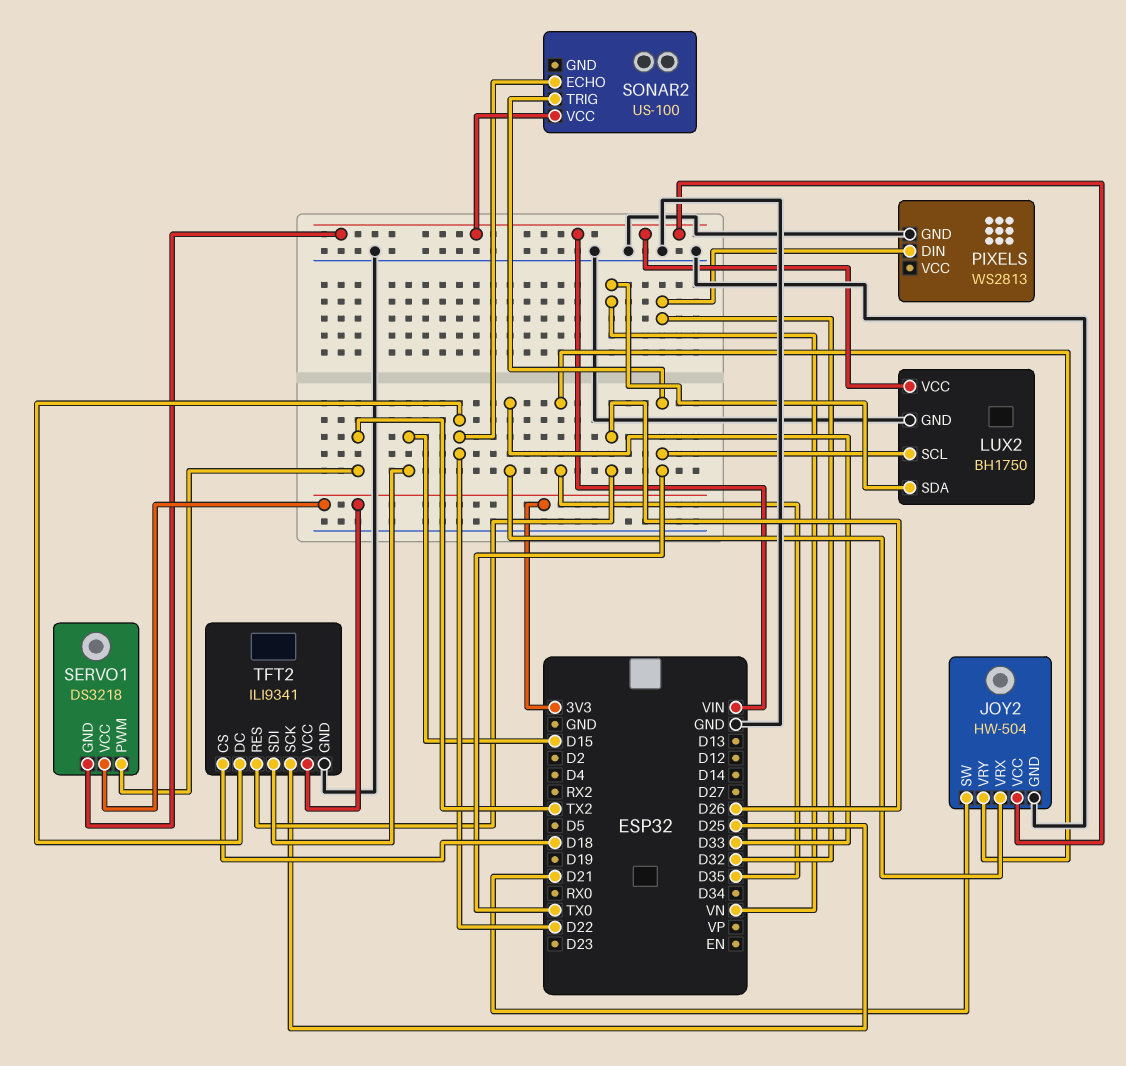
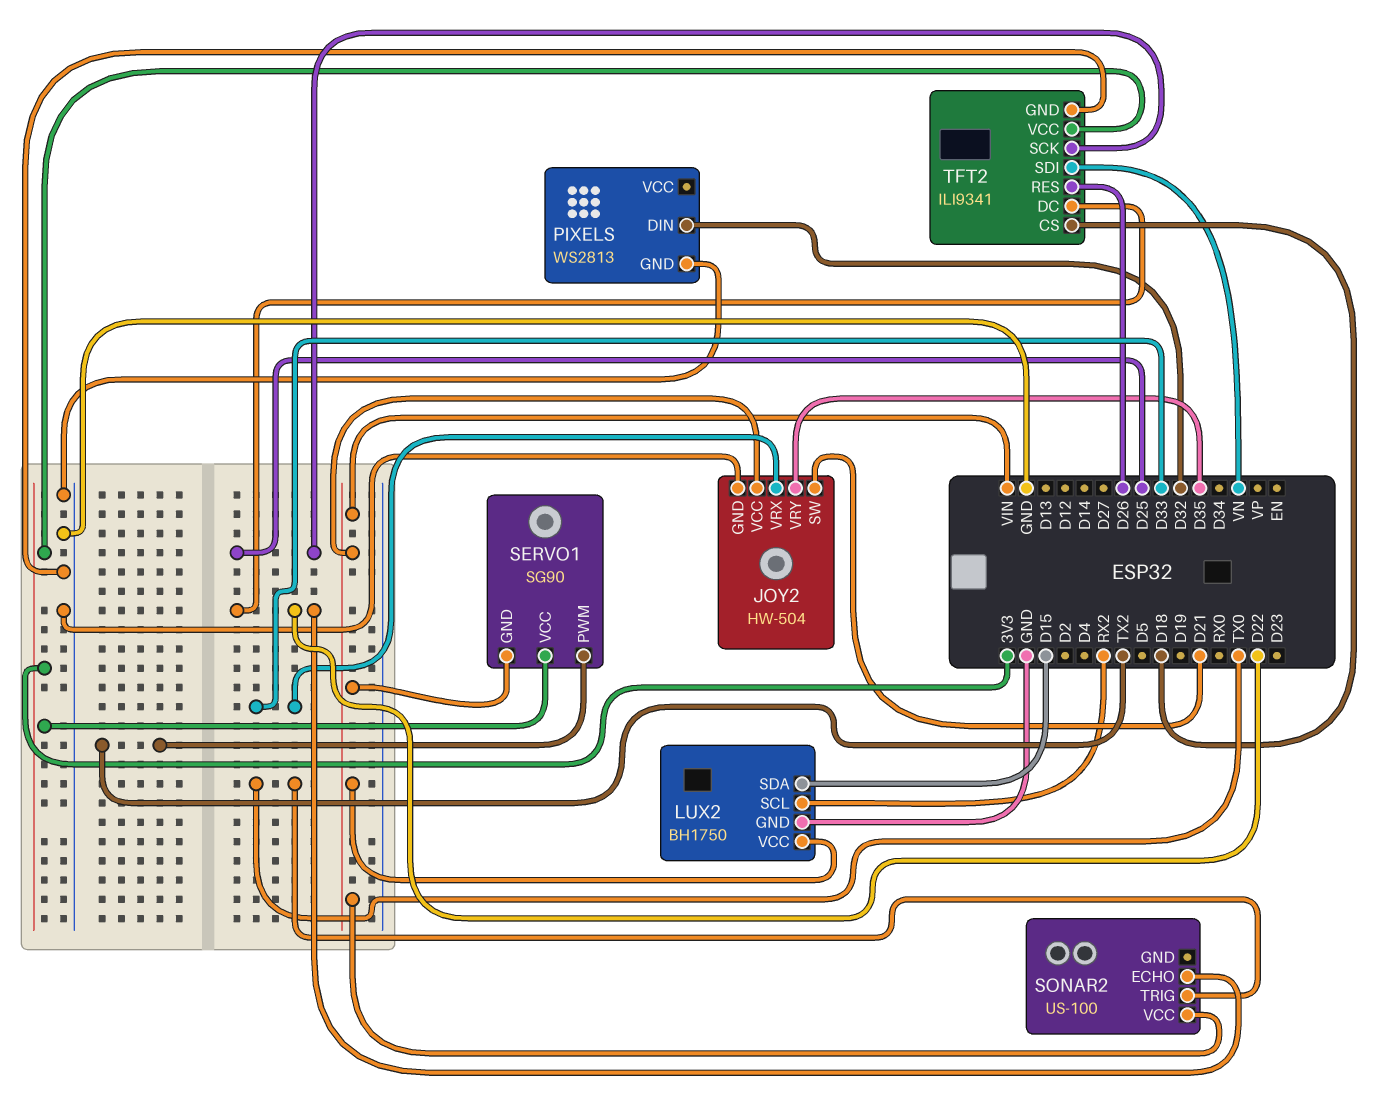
LUX2 pin SCL: TX0 -> RX2
LUX2 pin SDA: VN -> D15
SERVO1: DS3218 -> SG90
TFT2 pin SDI: D15 -> VN

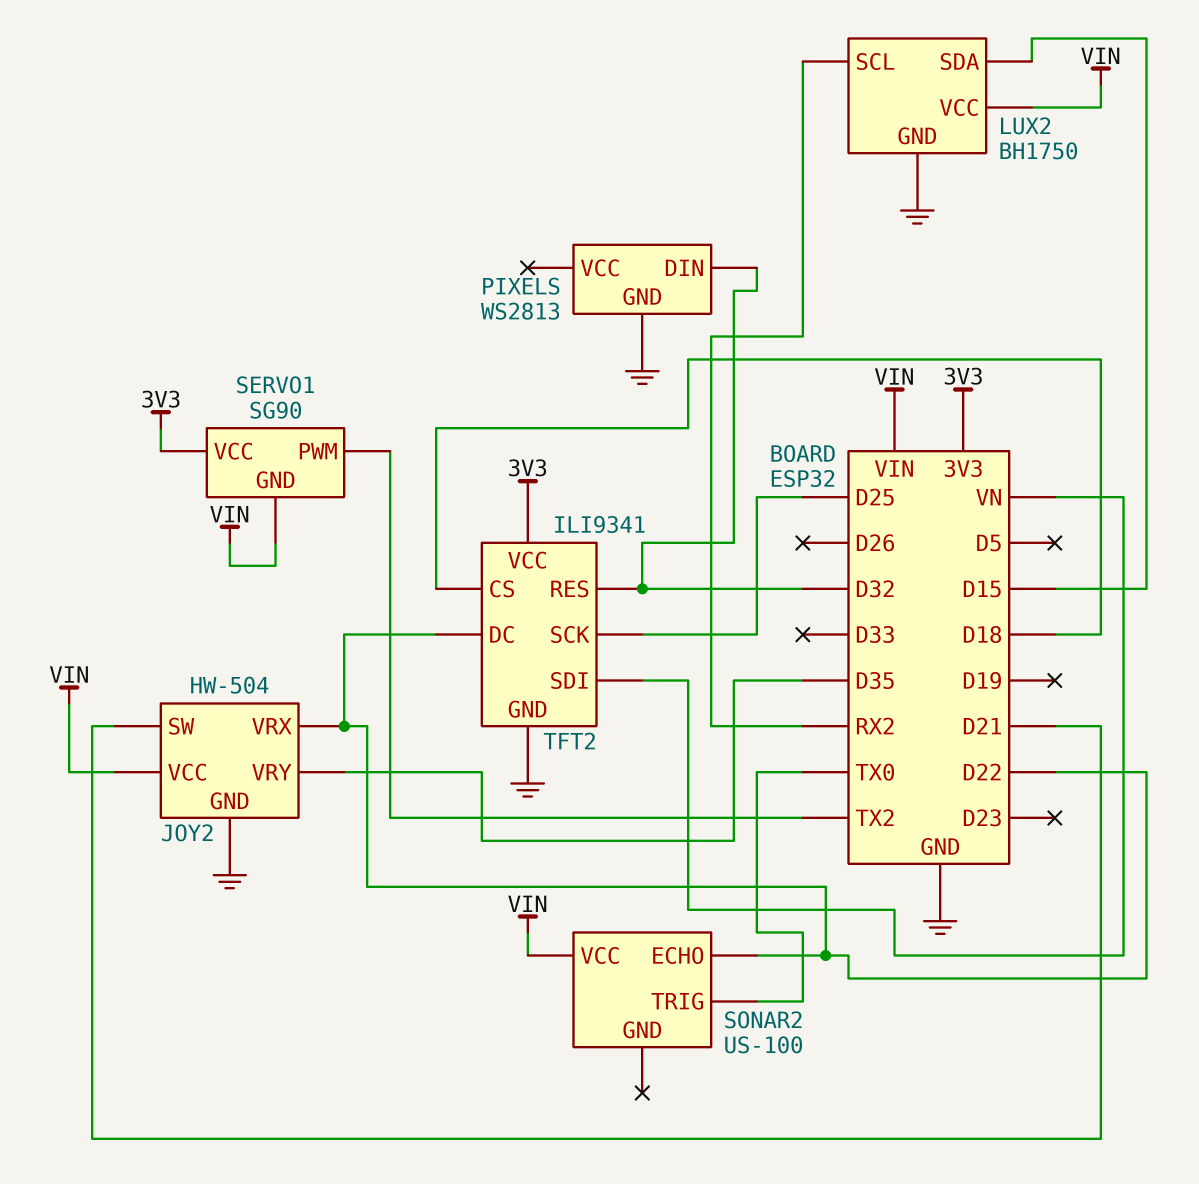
JOY2 pin VRX: D33 -> D22
TFT2 pin RES: D26 -> D32

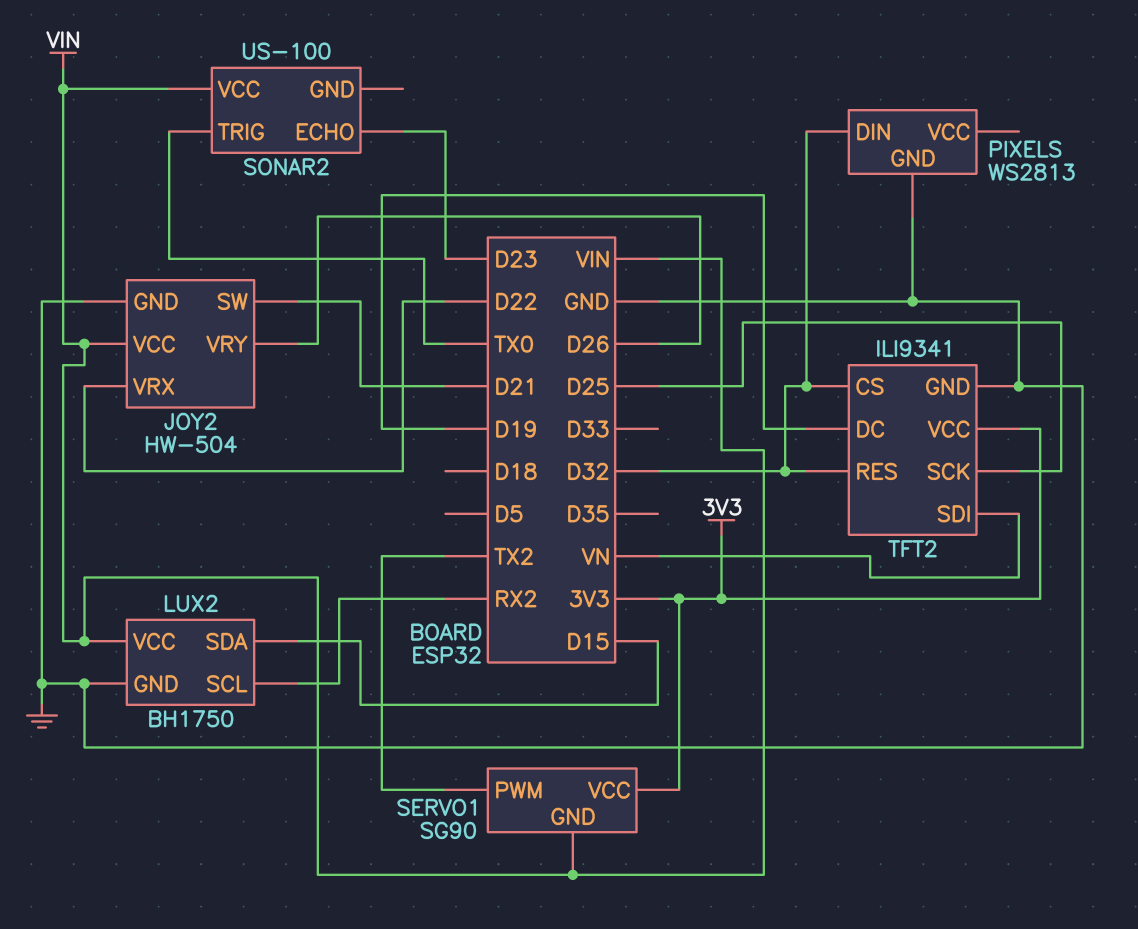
JOY2 pin VRY: D35 -> D26
SONAR2 pin ECHO: D22 -> D23
TFT2 pin CS: D18 -> D32
TFT2 pin DC: D22 -> D19

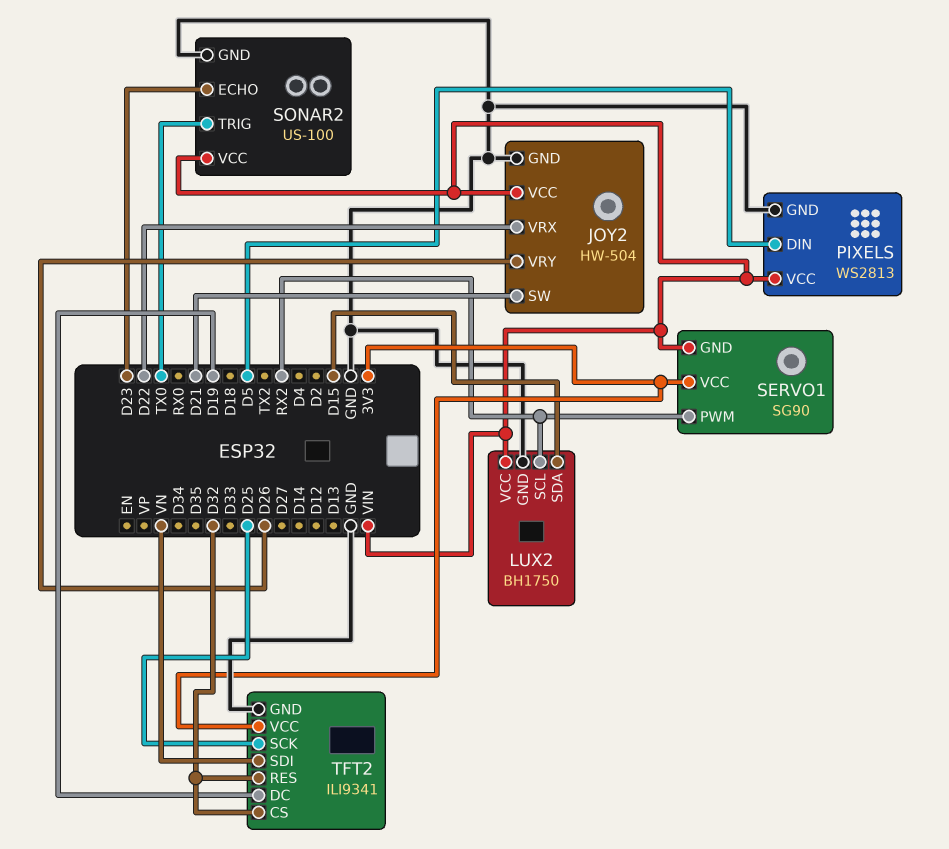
PIXELS pin DIN: D32 -> D5
PIXELS pin VCC: none -> VIN
SERVO1 pin PWM: TX2 -> RX2
SONAR2 pin GND: none -> GND

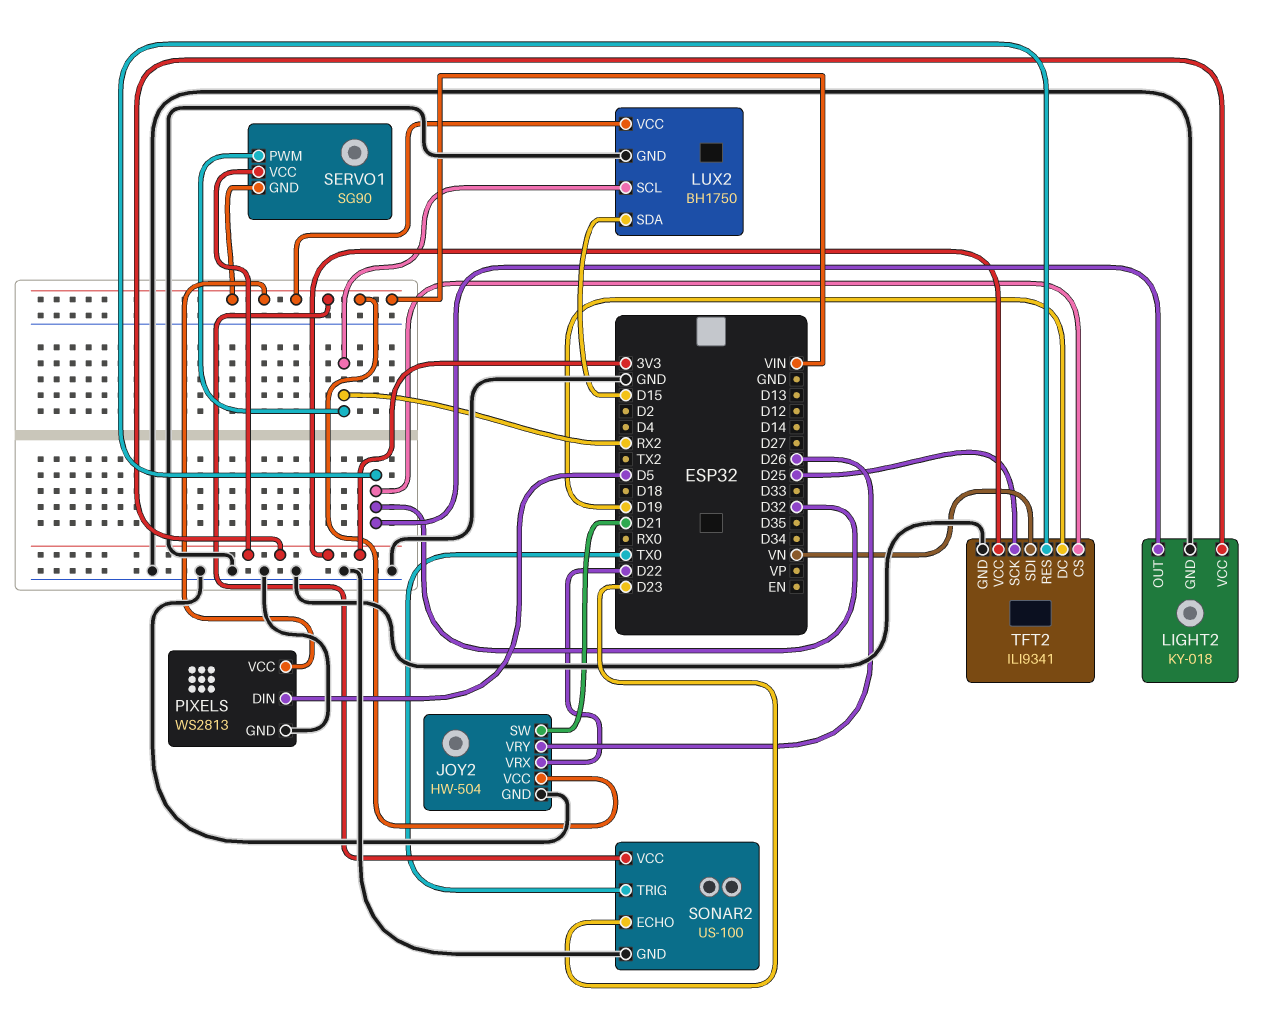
LIGHT2: none -> KY-018
LIGHT2 pin GND: none -> GND
LIGHT2 pin OUT: none -> D32
LIGHT2 pin VCC: none -> 3V3

